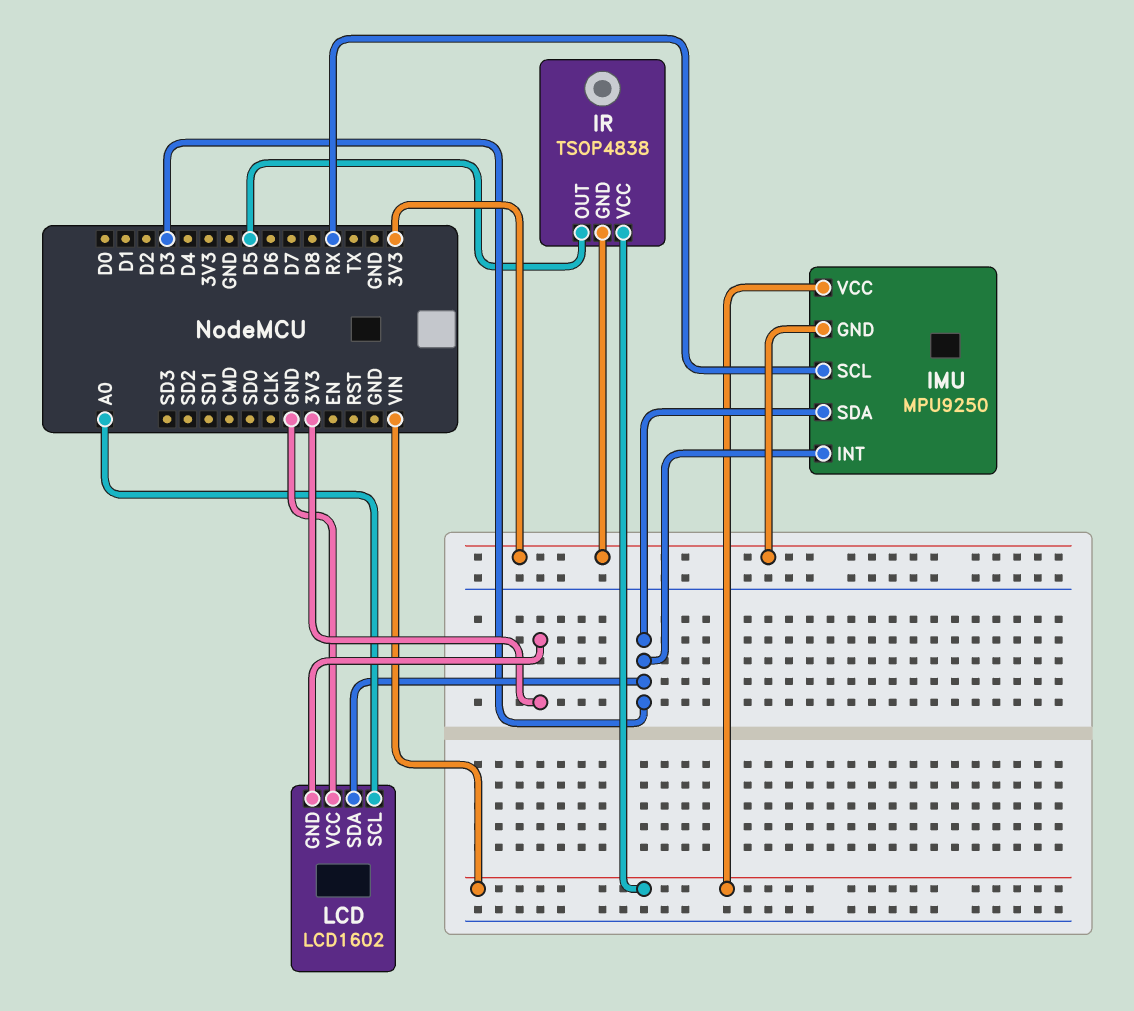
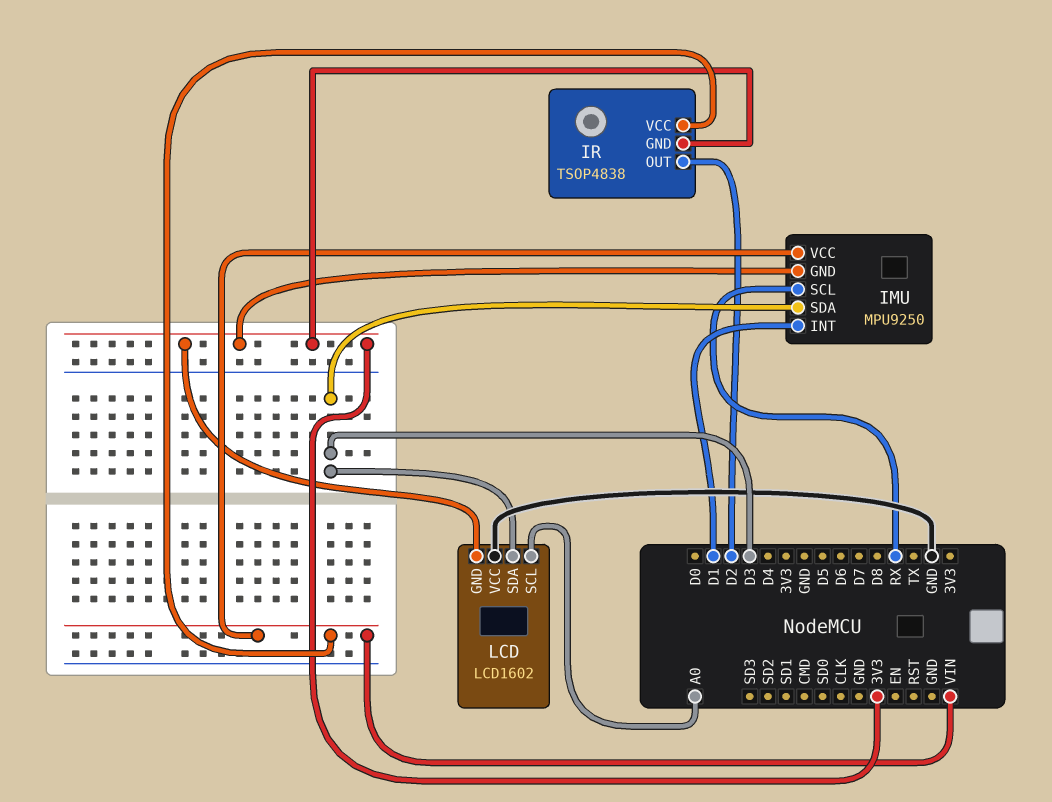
IMU pin INT: D3 -> D1
IR pin OUT: D5 -> D2

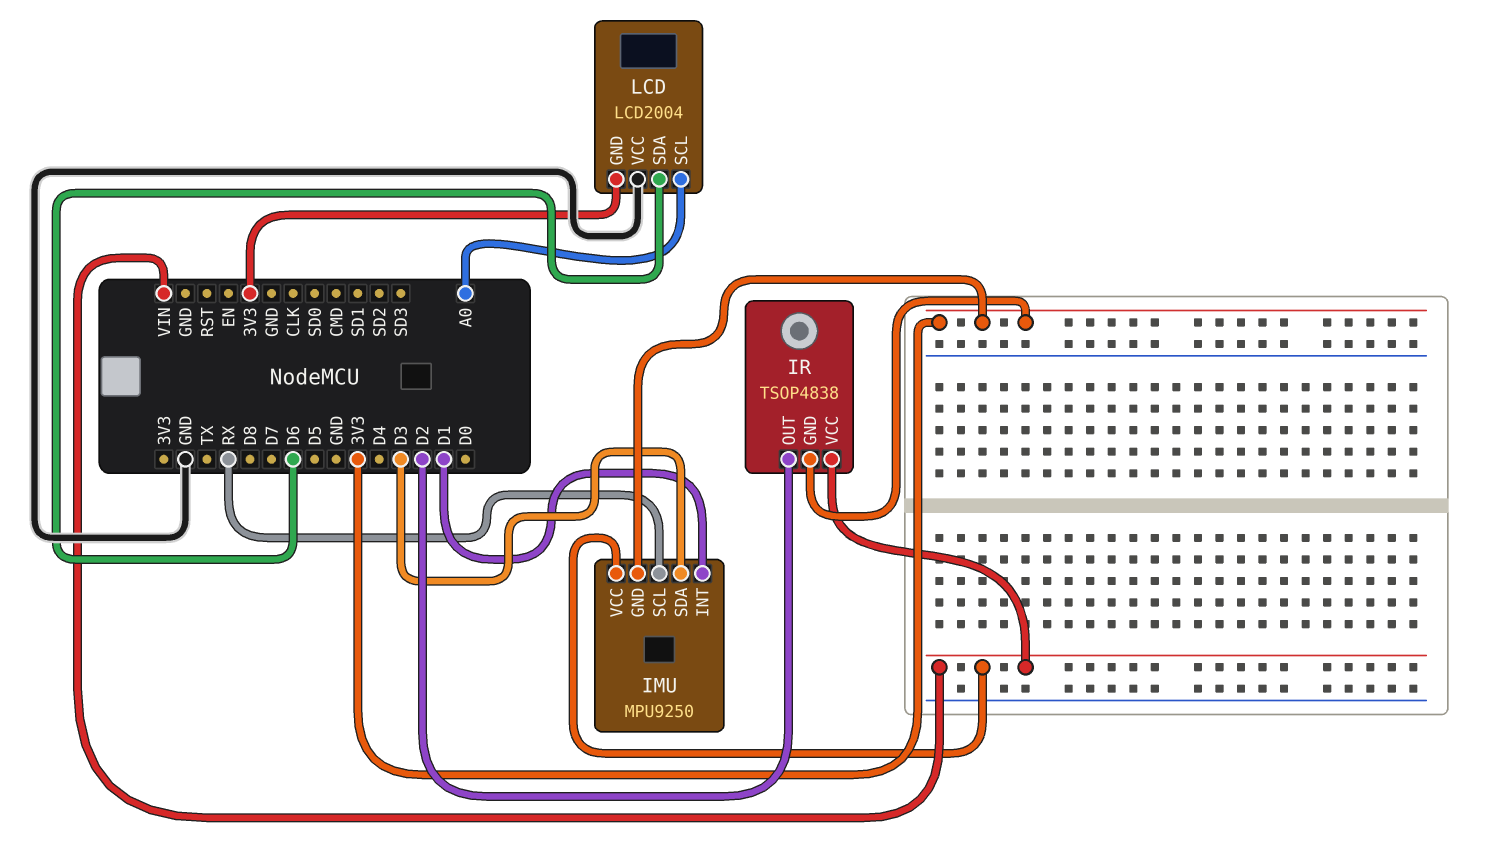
LCD: LCD1602 -> LCD2004
LCD pin SDA: D3 -> D6

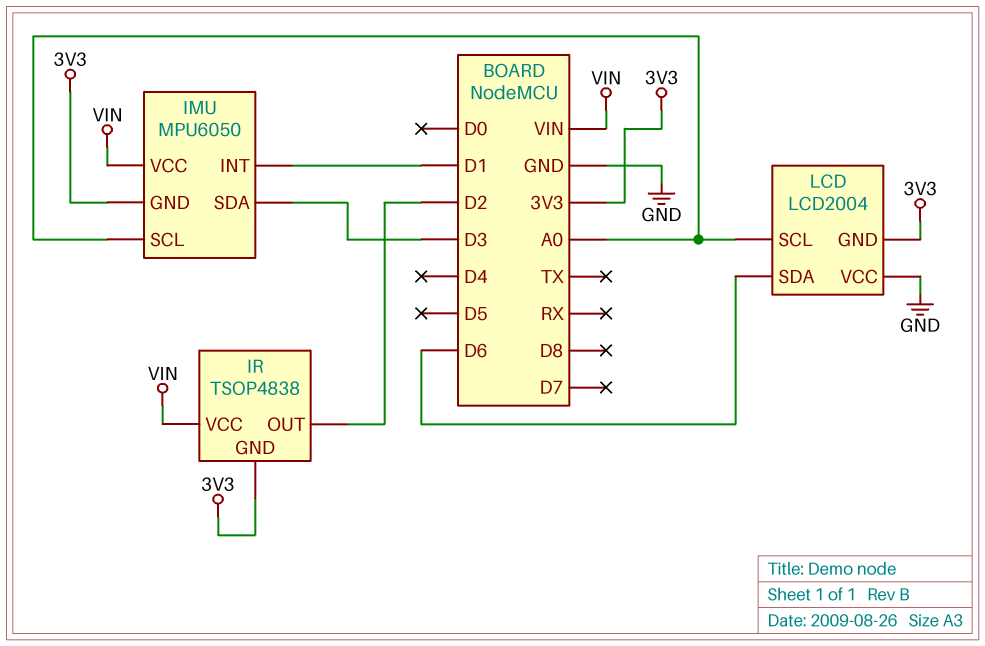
IMU: MPU9250 -> MPU6050
IMU pin SCL: RX -> A0

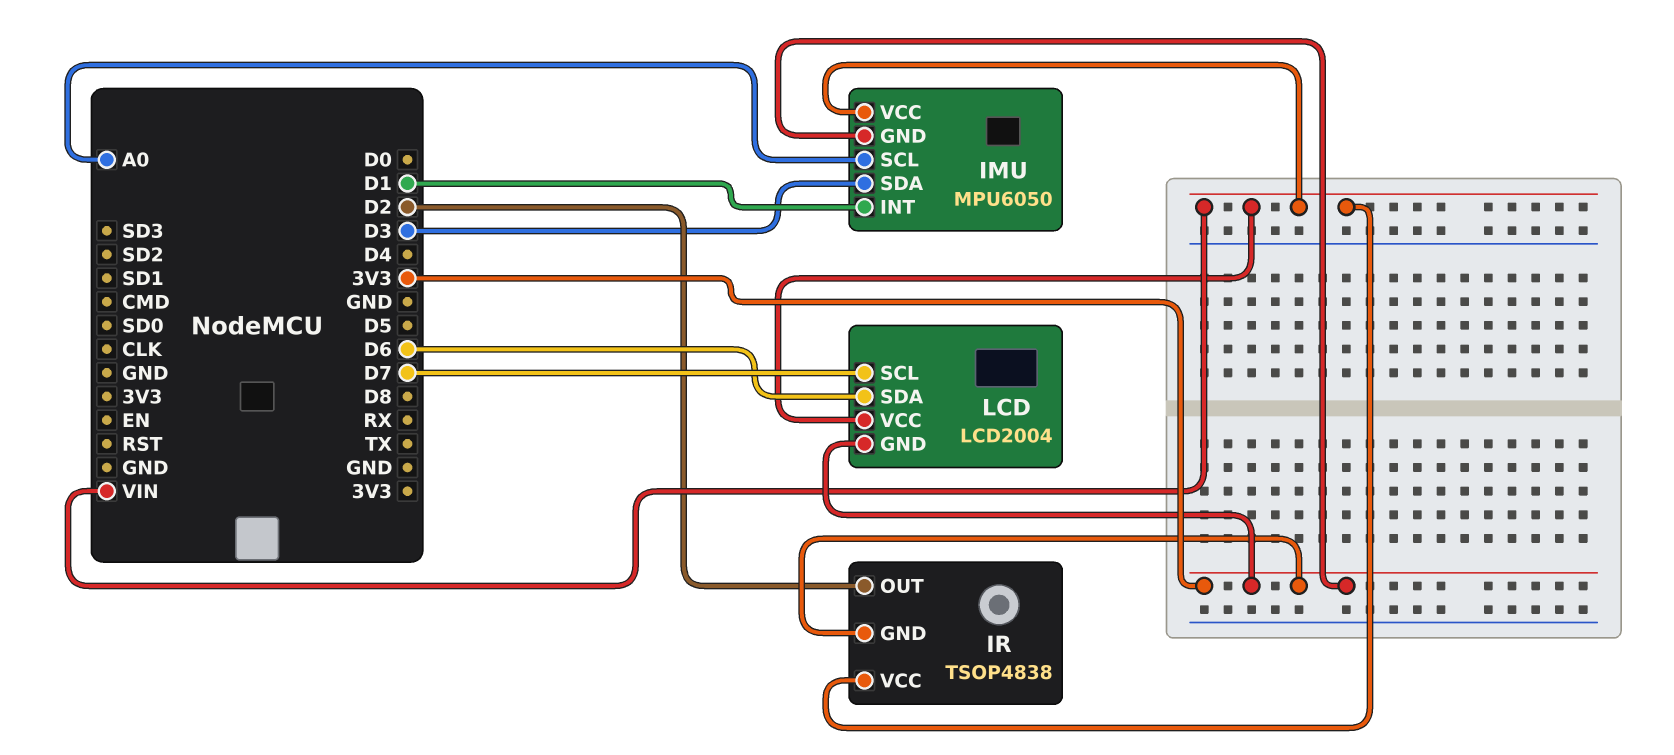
LCD pin SCL: A0 -> D7
LCD pin VCC: GND -> VIN

